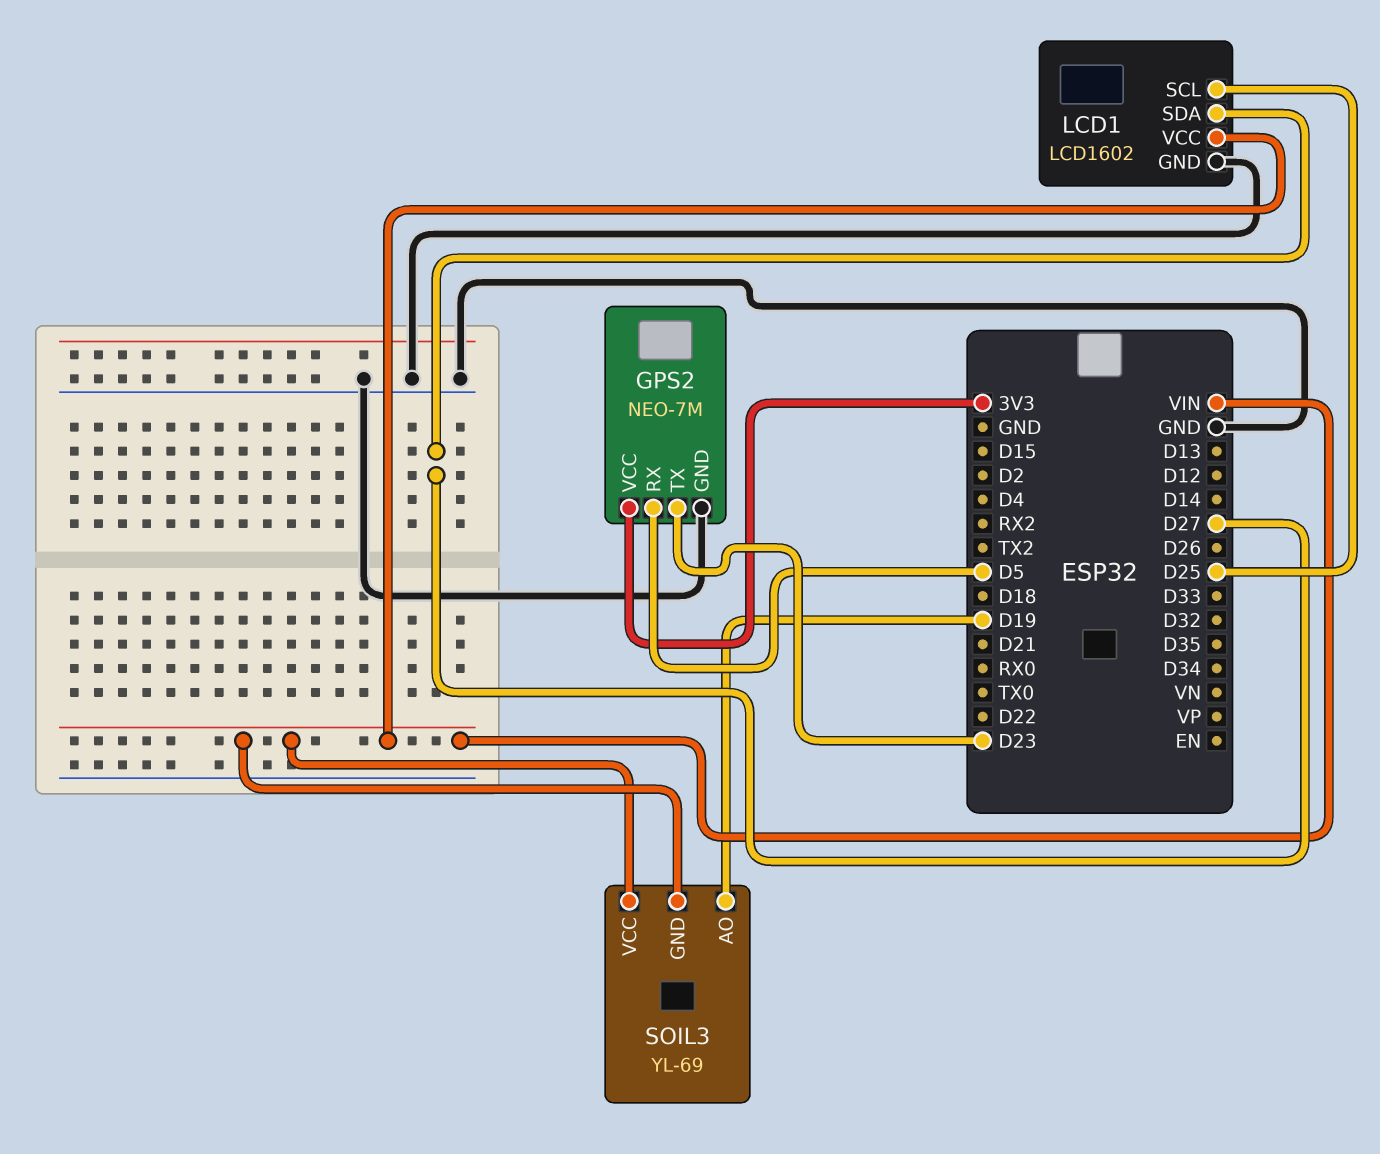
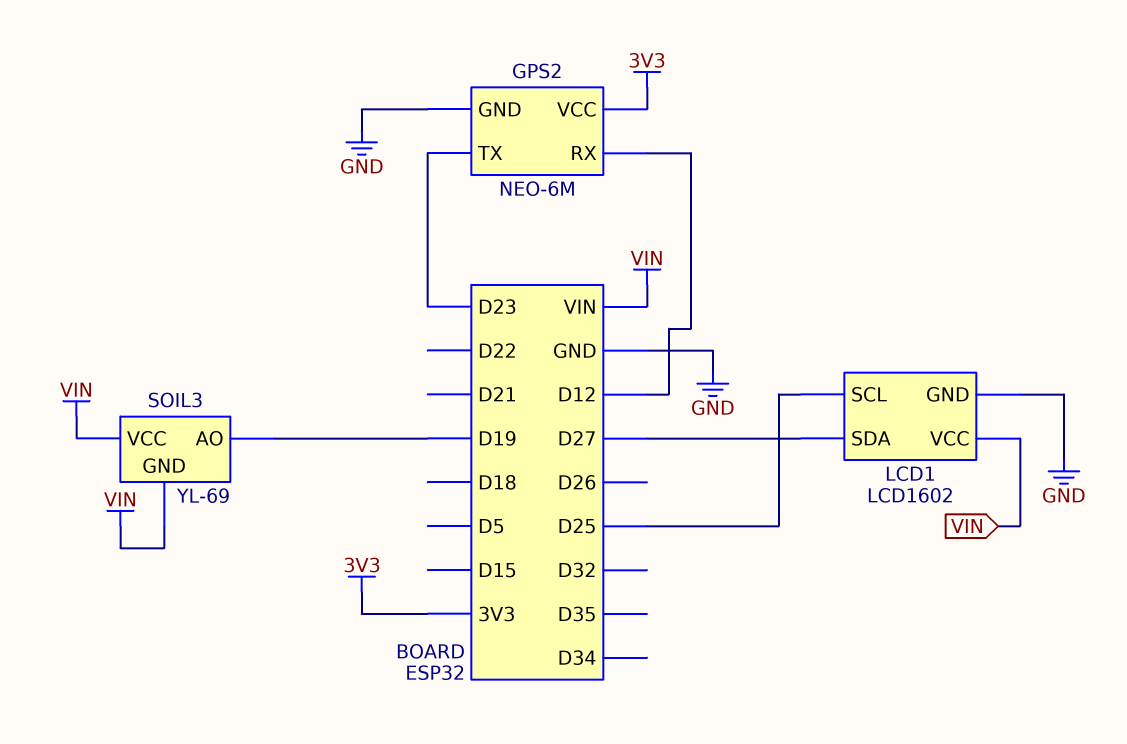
GPS2: NEO-7M -> NEO-6M
GPS2 pin RX: D5 -> D12

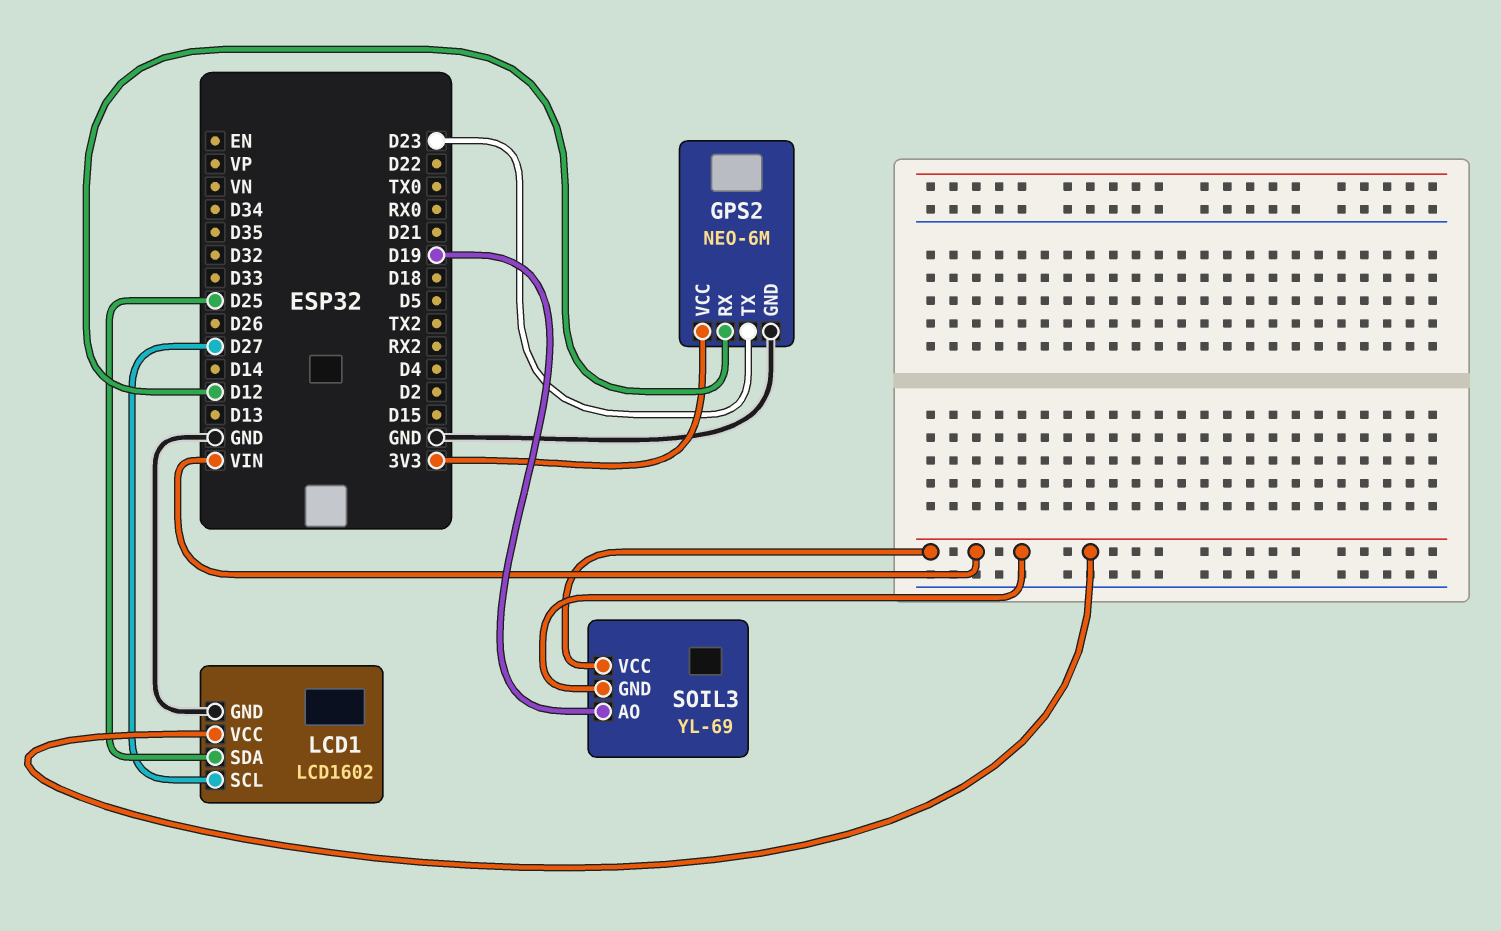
LCD1 pin SCL: D25 -> D27
LCD1 pin SDA: D27 -> D25

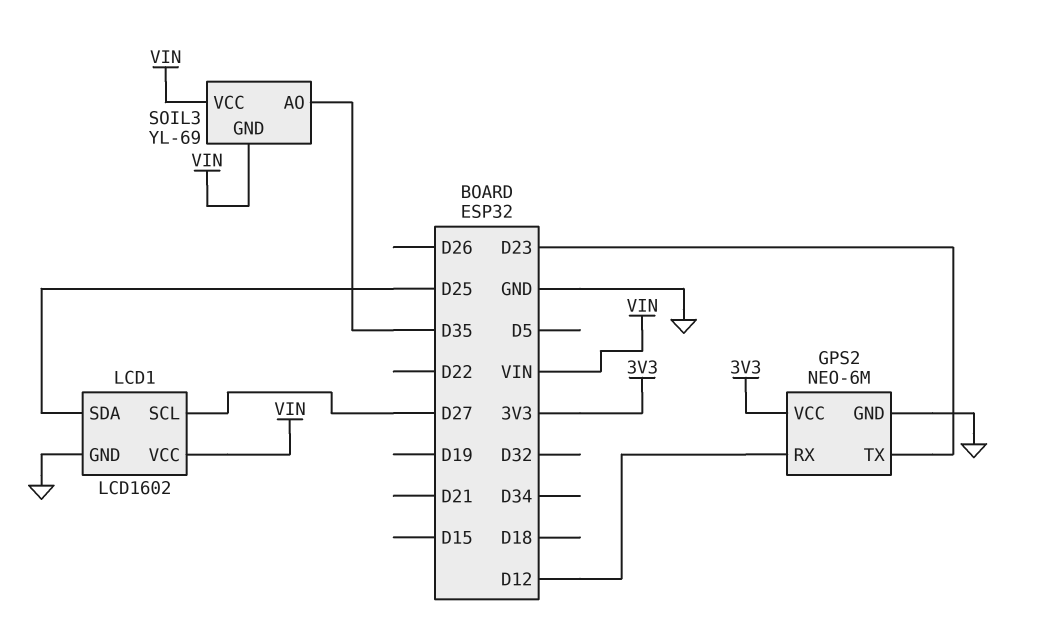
SOIL3 pin AO: D19 -> D35

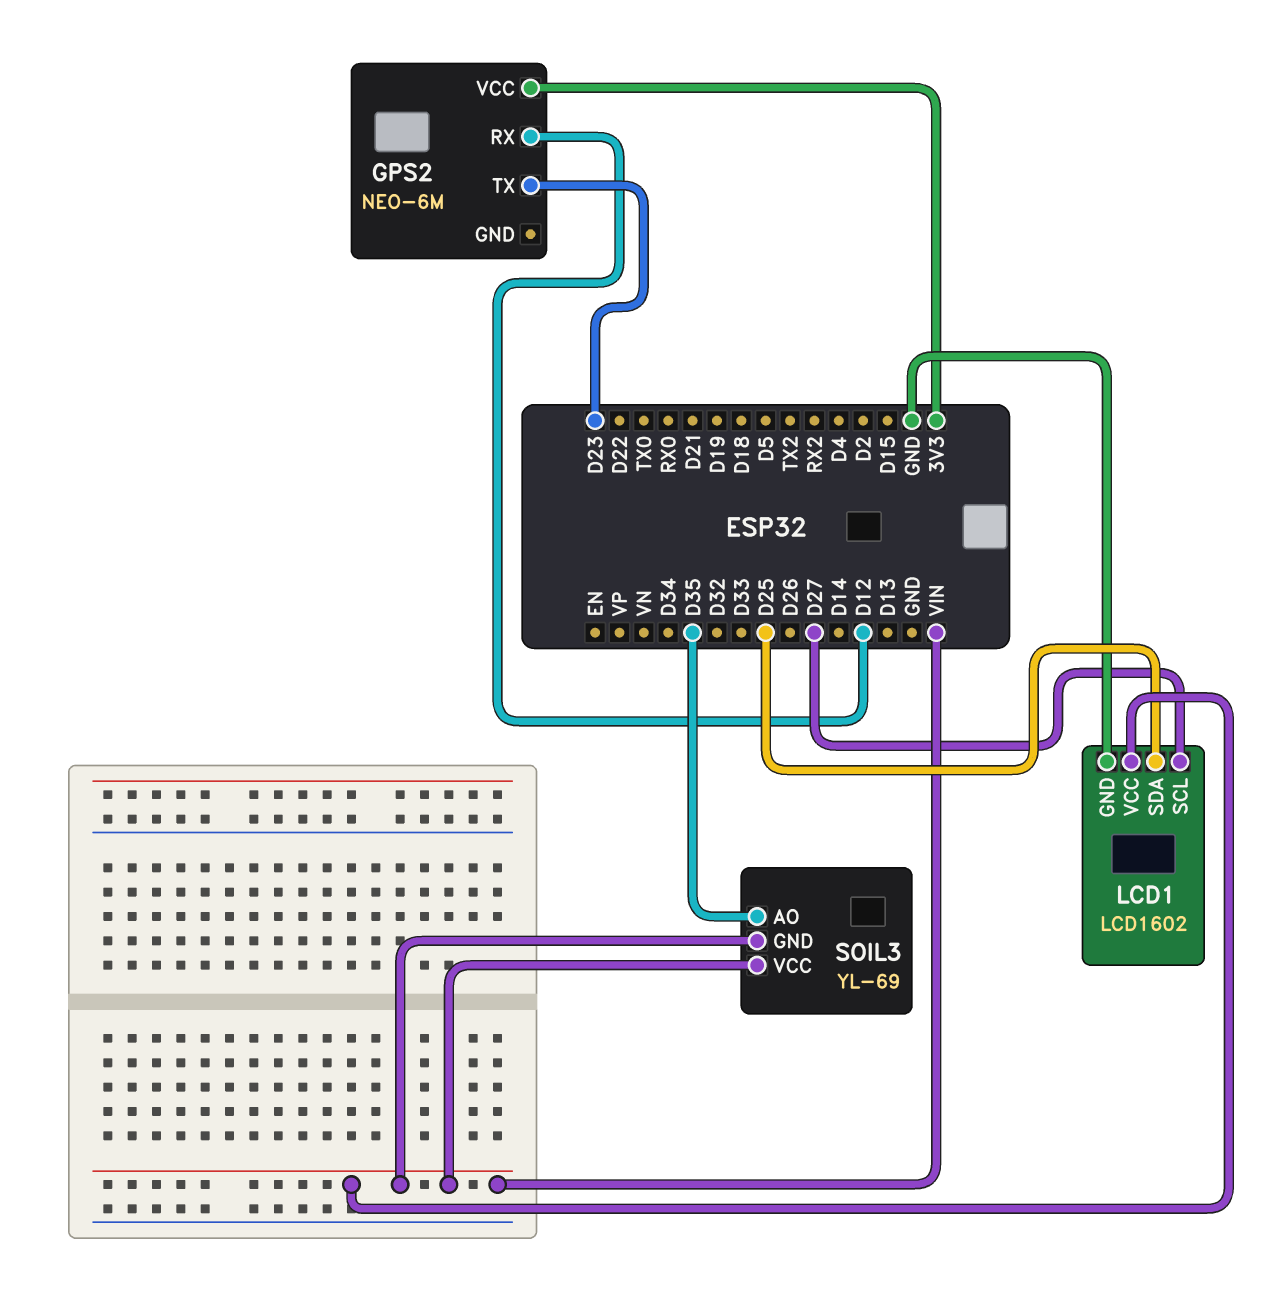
GPS2 pin GND: GND -> none

